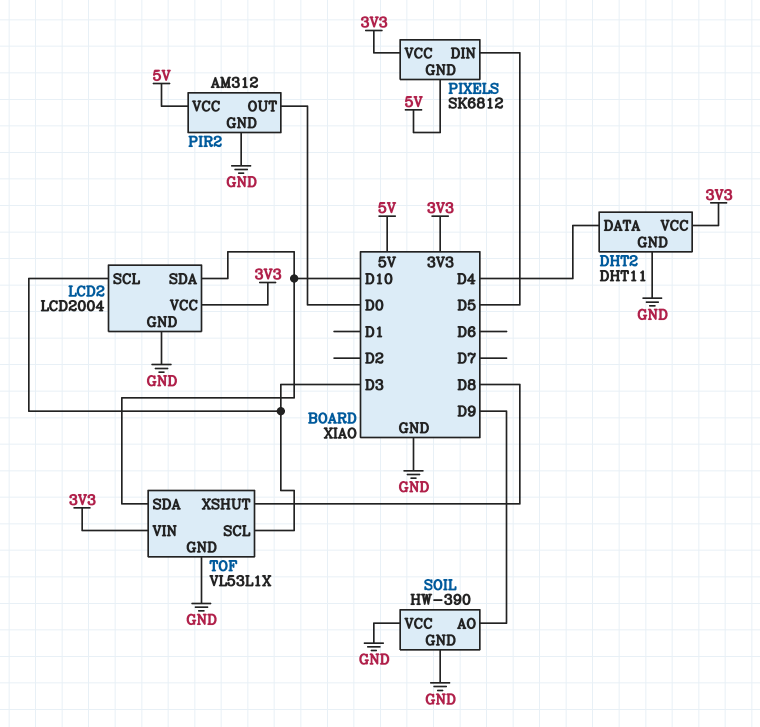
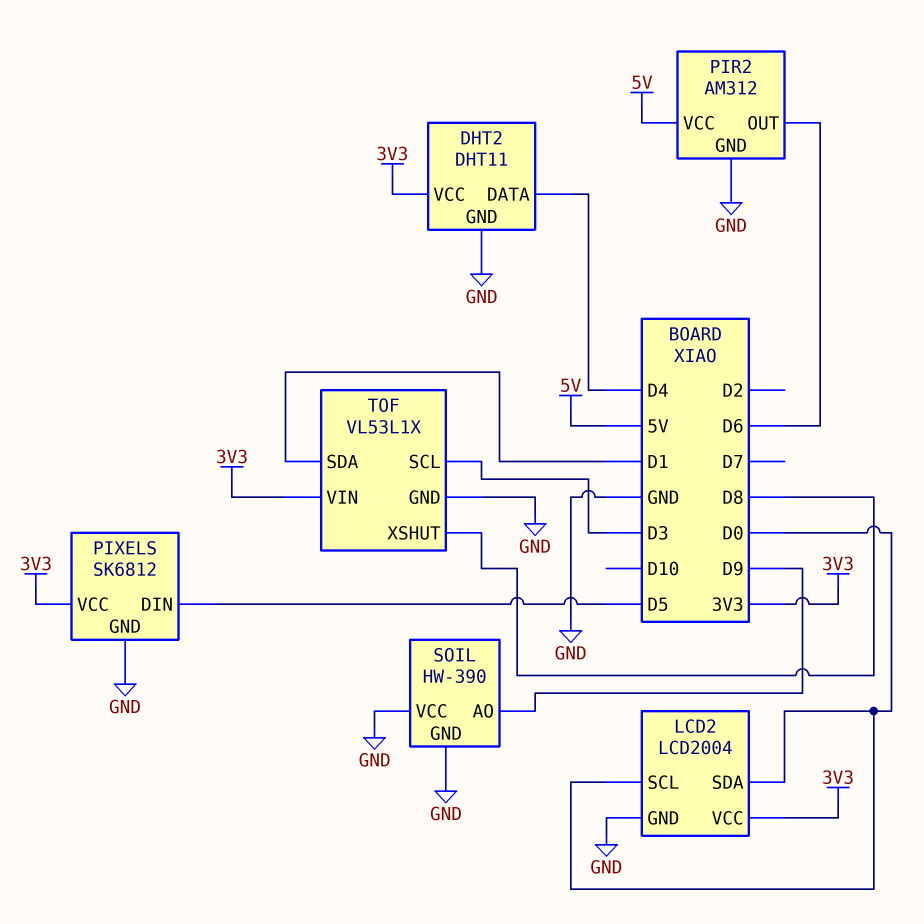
LCD2 pin SCL: D3 -> D0
LCD2 pin SDA: D10 -> D0
PIR2 pin OUT: D0 -> D6
PIXELS pin GND: 5V -> GND
TOF pin SDA: D10 -> D1

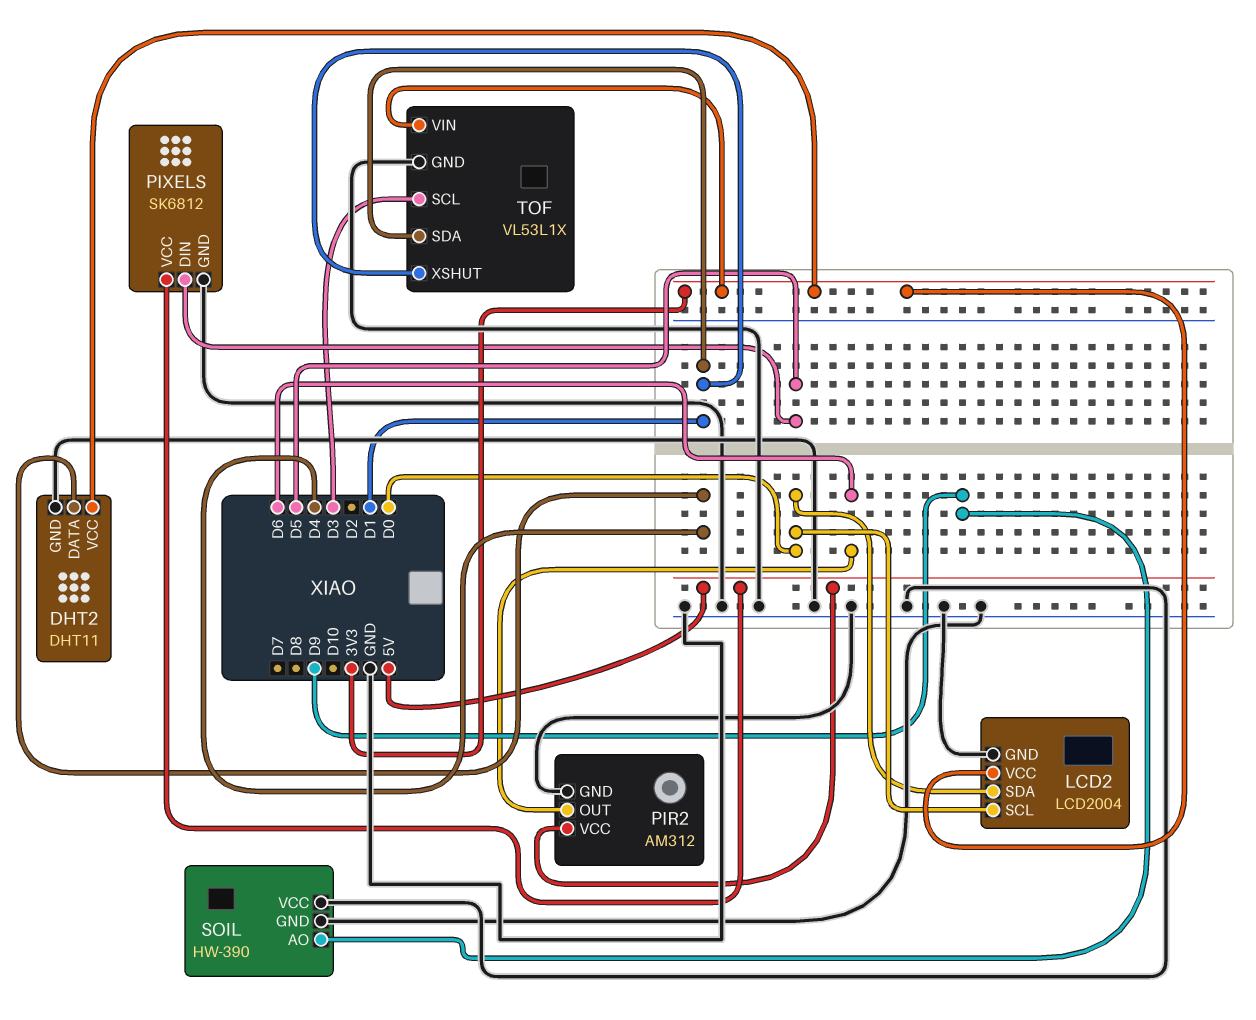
PIXELS pin VCC: 3V3 -> 5V
TOF pin XSHUT: D8 -> D1

